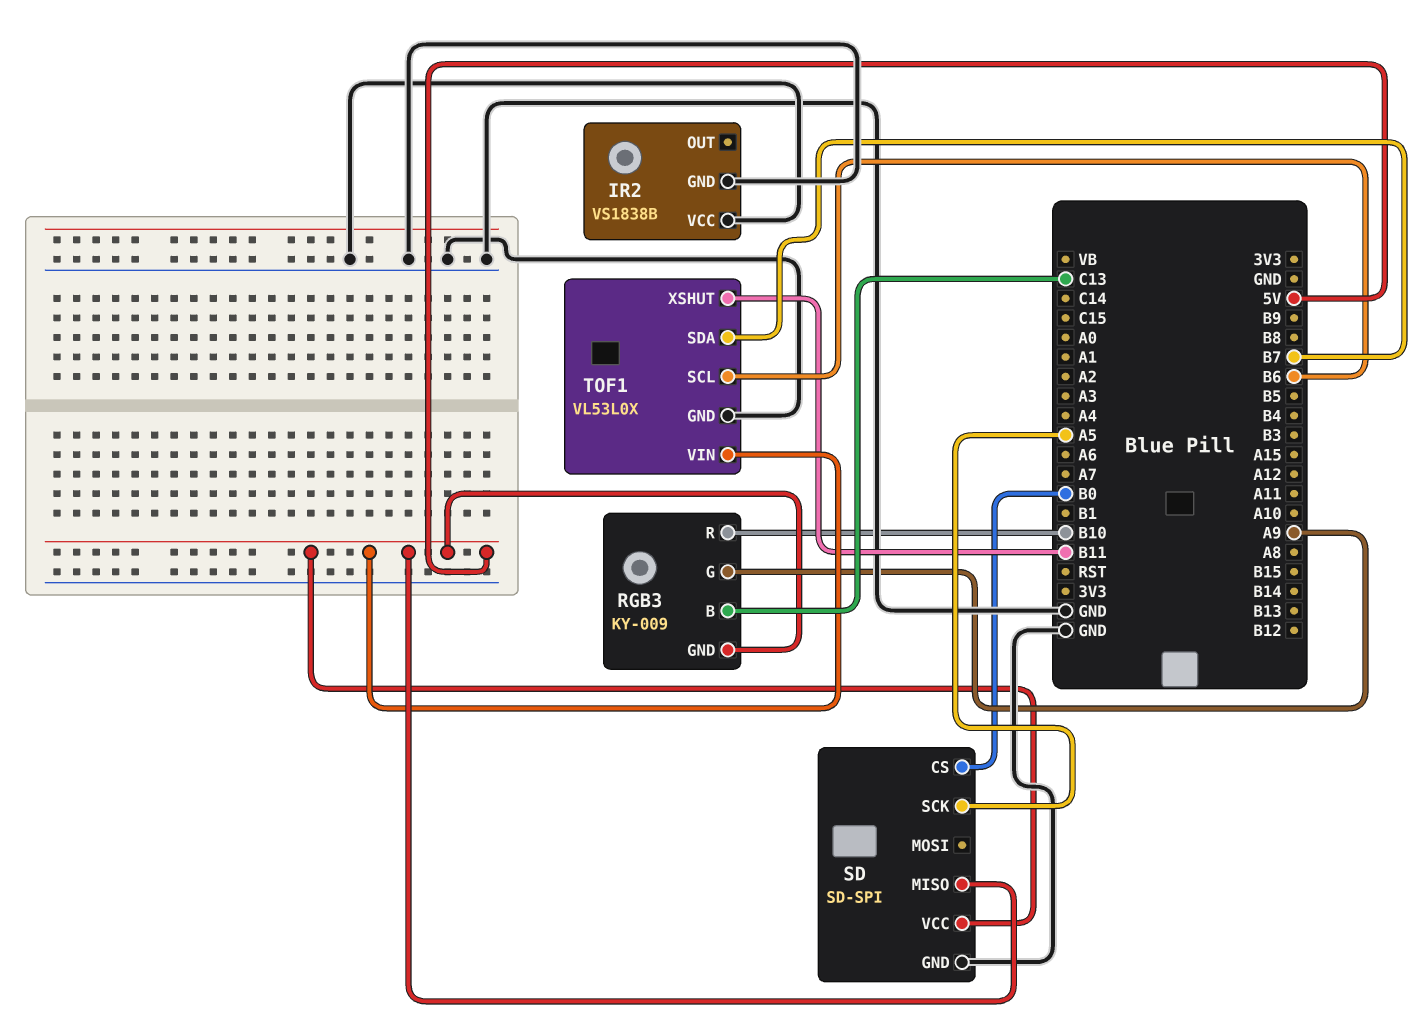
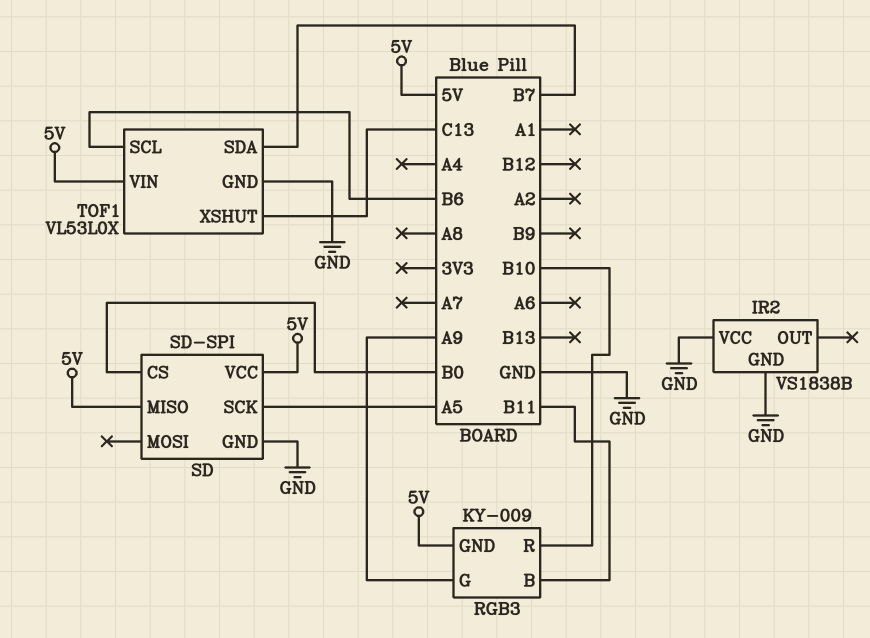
RGB3 pin B: C13 -> B11
TOF1 pin XSHUT: B11 -> C13

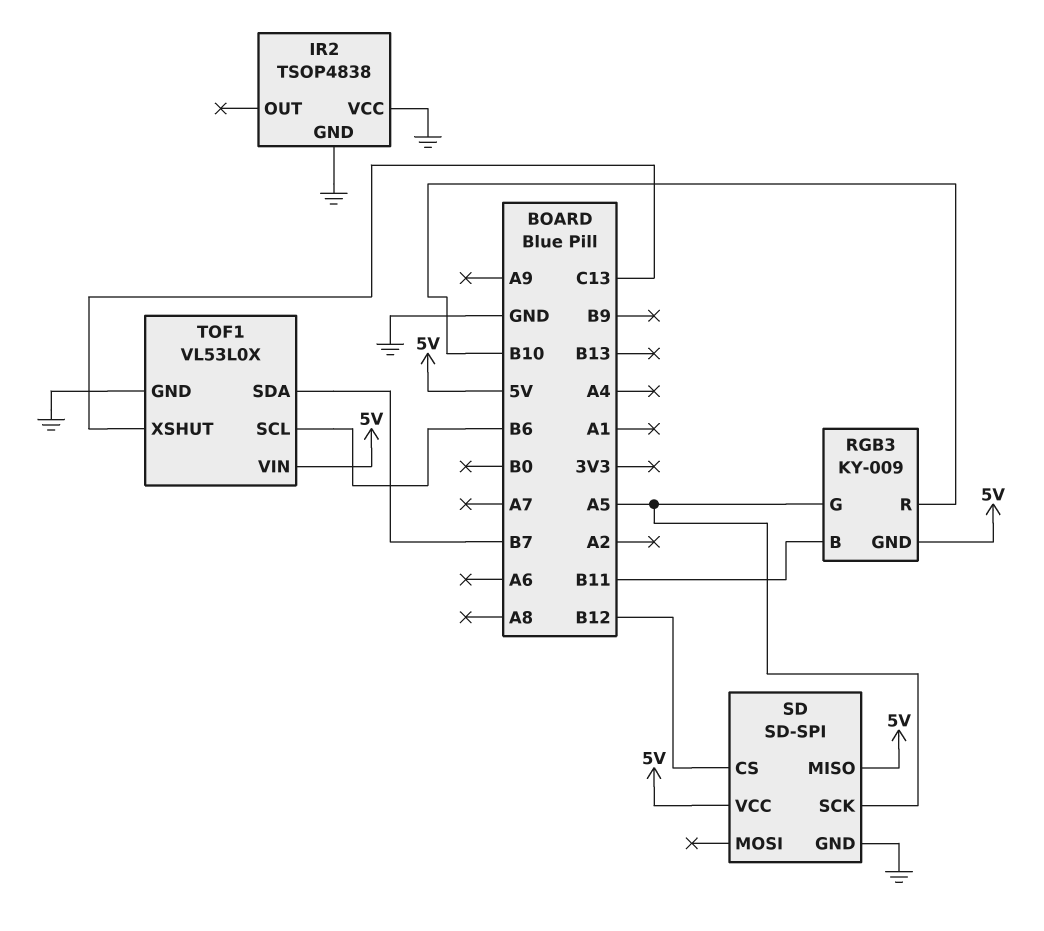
IR2: VS1838B -> TSOP4838
RGB3 pin G: A9 -> A5
SD pin CS: B0 -> B12

